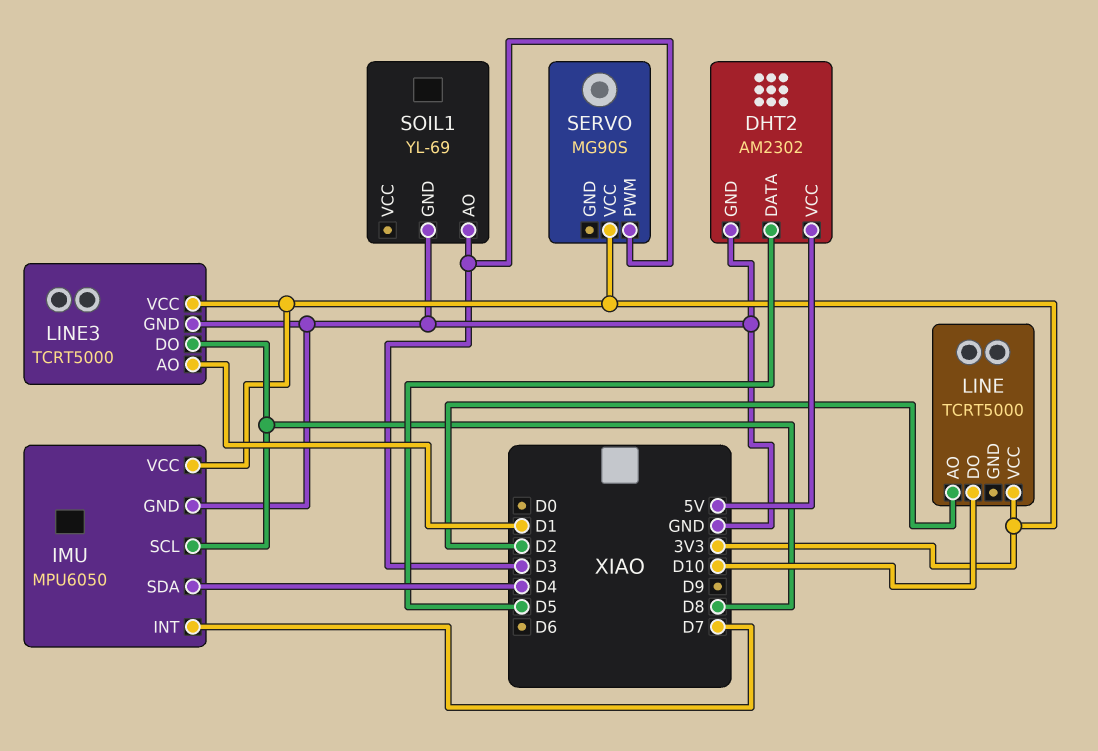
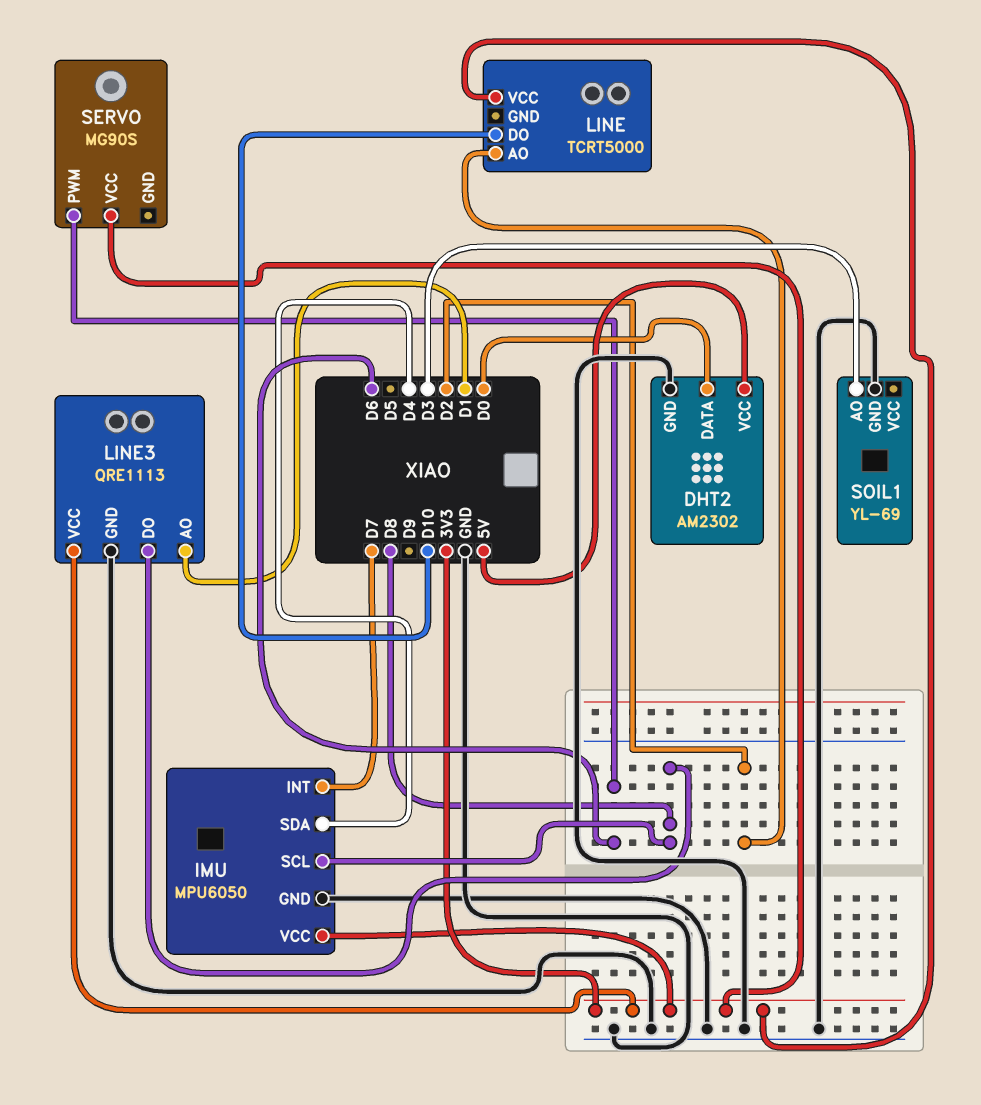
DHT2 pin DATA: D5 -> D0
LINE3: TCRT5000 -> QRE1113
SERVO pin PWM: D3 -> D6

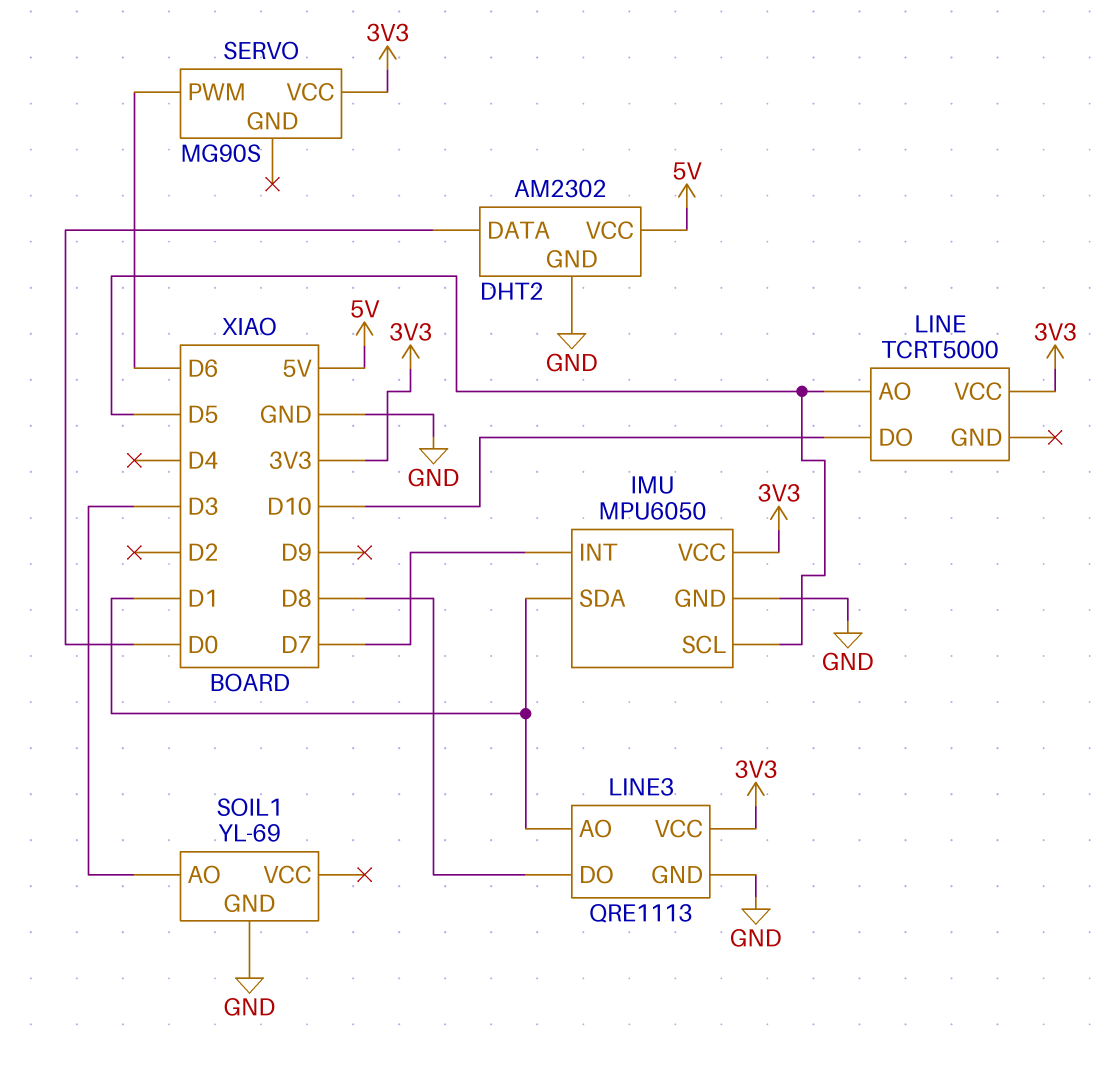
IMU pin SCL: D8 -> D5
IMU pin SDA: D4 -> D1
LINE pin AO: D2 -> D5

